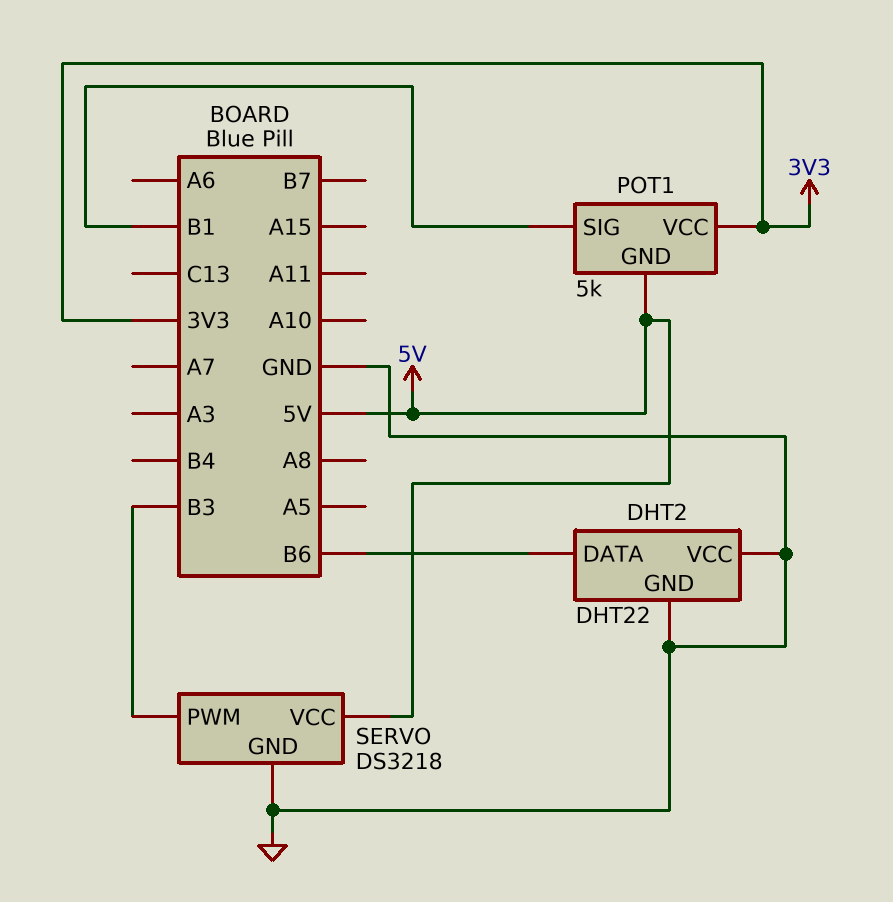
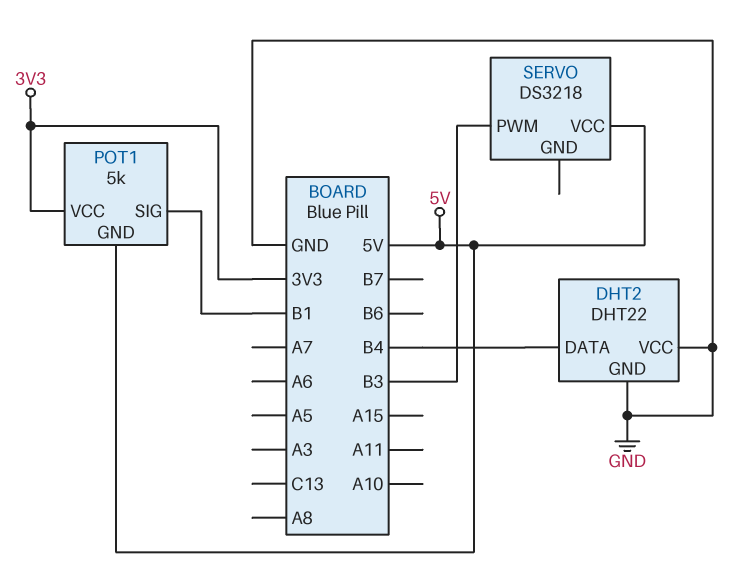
DHT2 pin DATA: B6 -> B4
SERVO pin GND: GND -> none

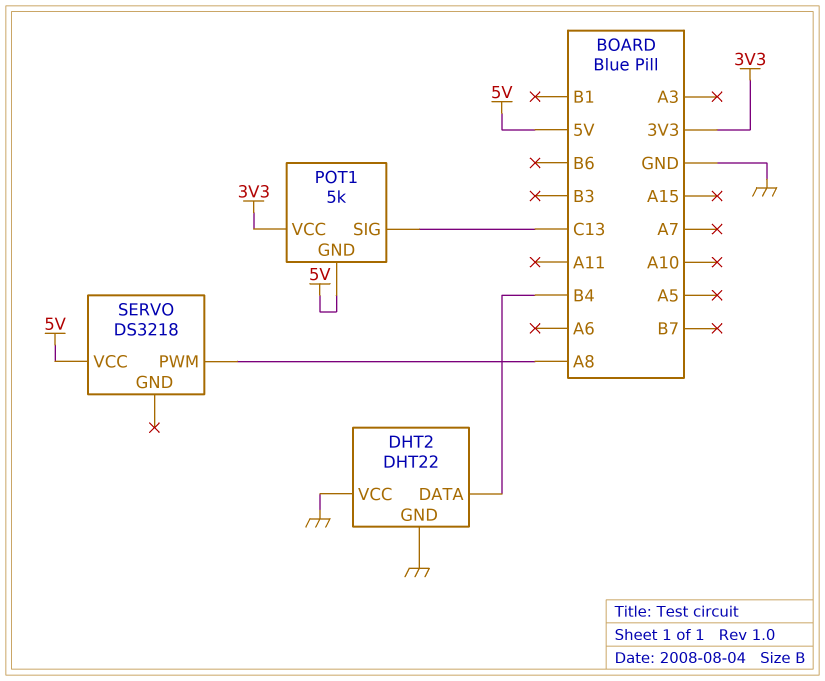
POT1 pin SIG: B1 -> C13
SERVO pin PWM: B3 -> A8

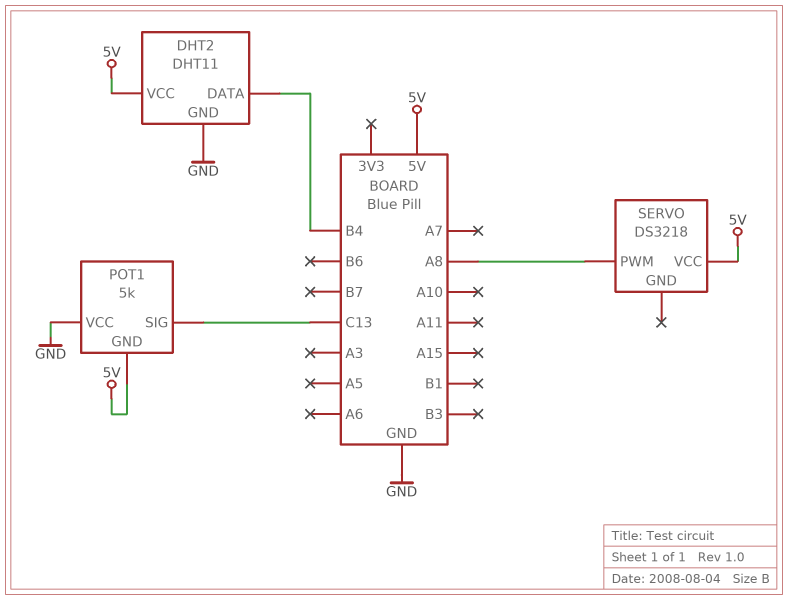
DHT2: DHT22 -> DHT11
DHT2 pin VCC: GND -> 5V
POT1 pin VCC: 3V3 -> GND

